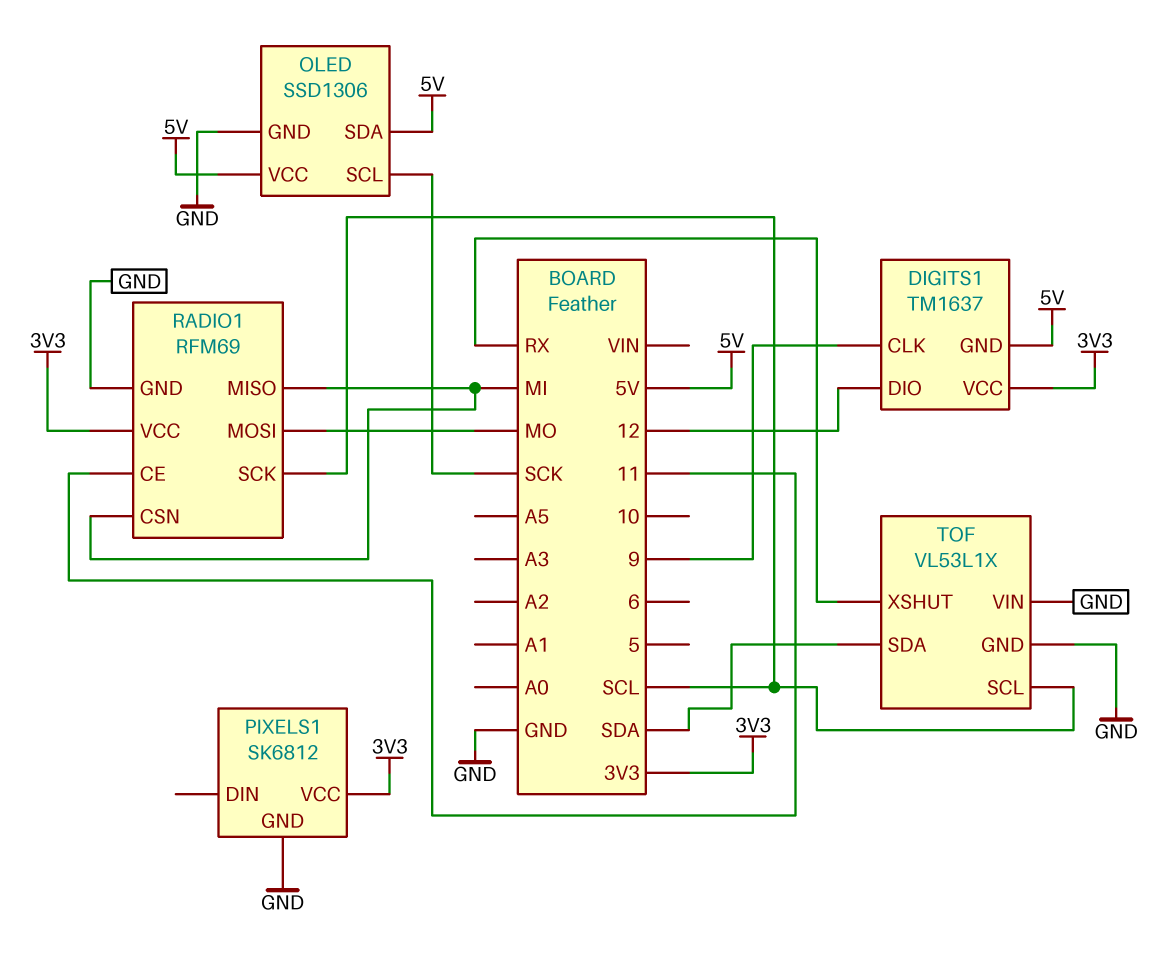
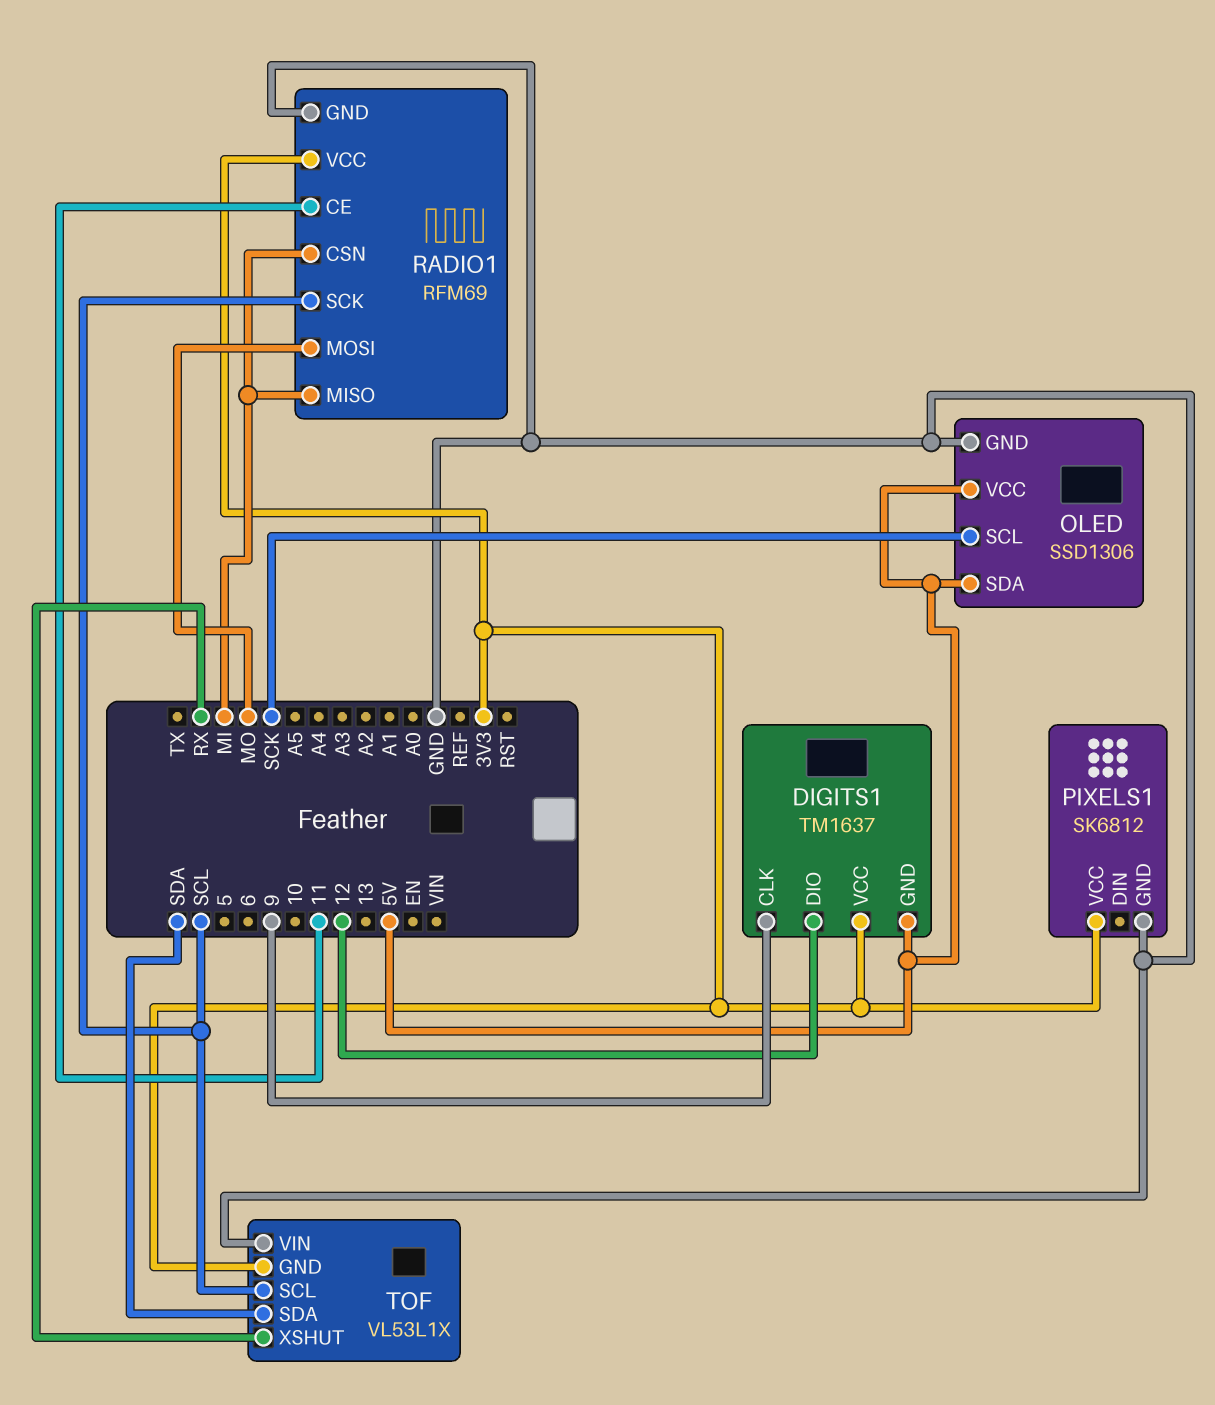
TOF pin GND: GND -> 3V3

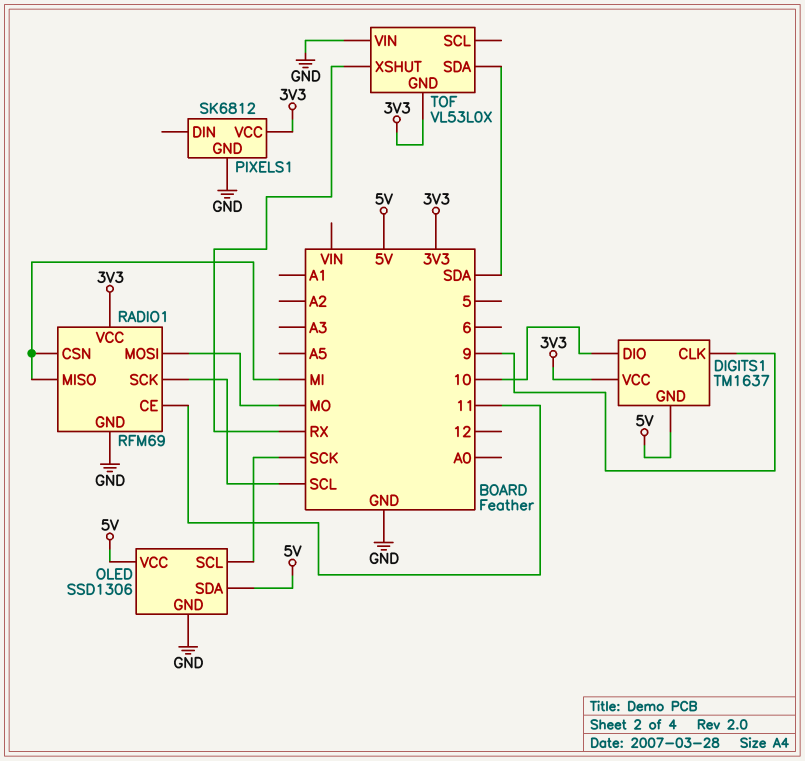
DIGITS1 pin DIO: 12 -> 10
TOF: VL53L1X -> VL53L0X
TOF pin SCL: SCL -> none

